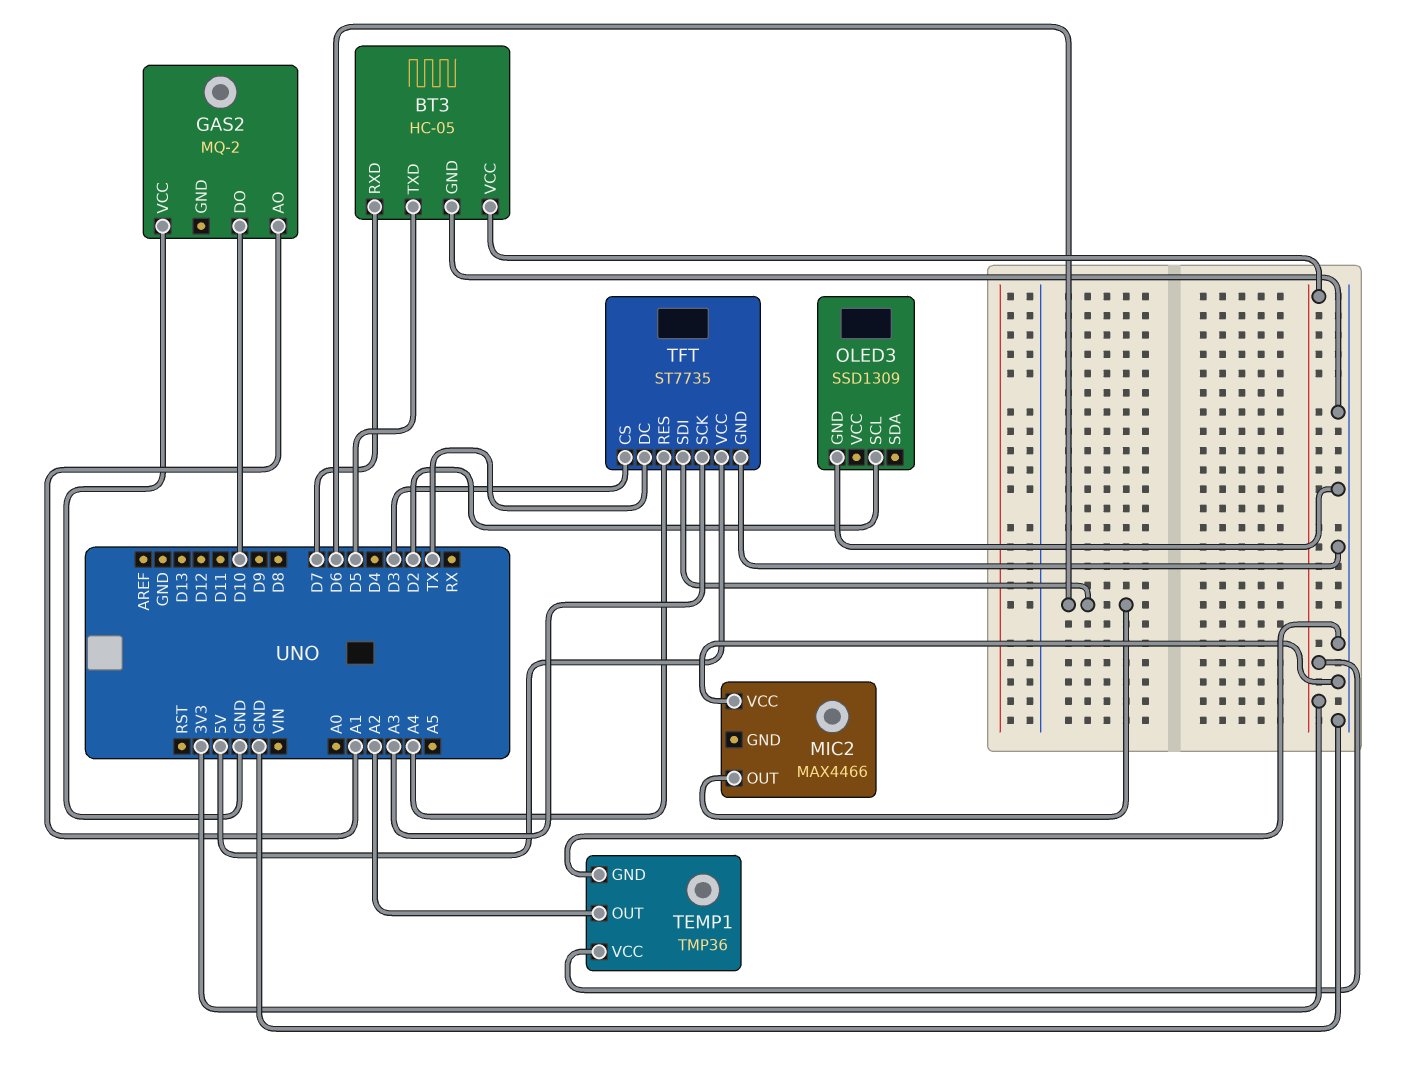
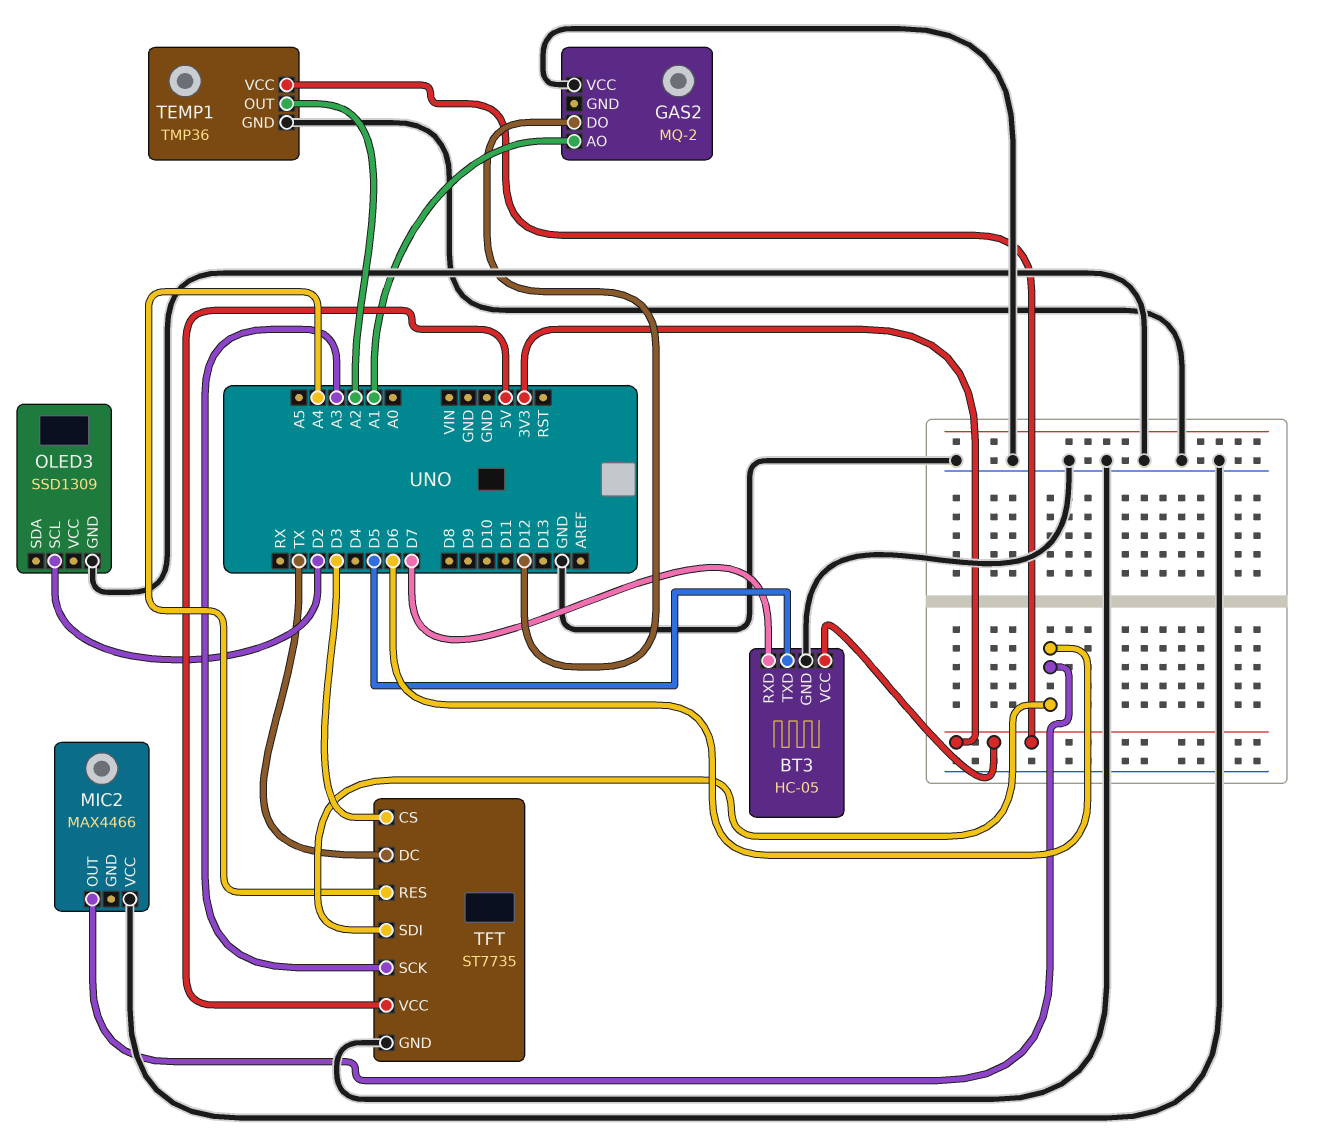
GAS2 pin DO: D10 -> D12

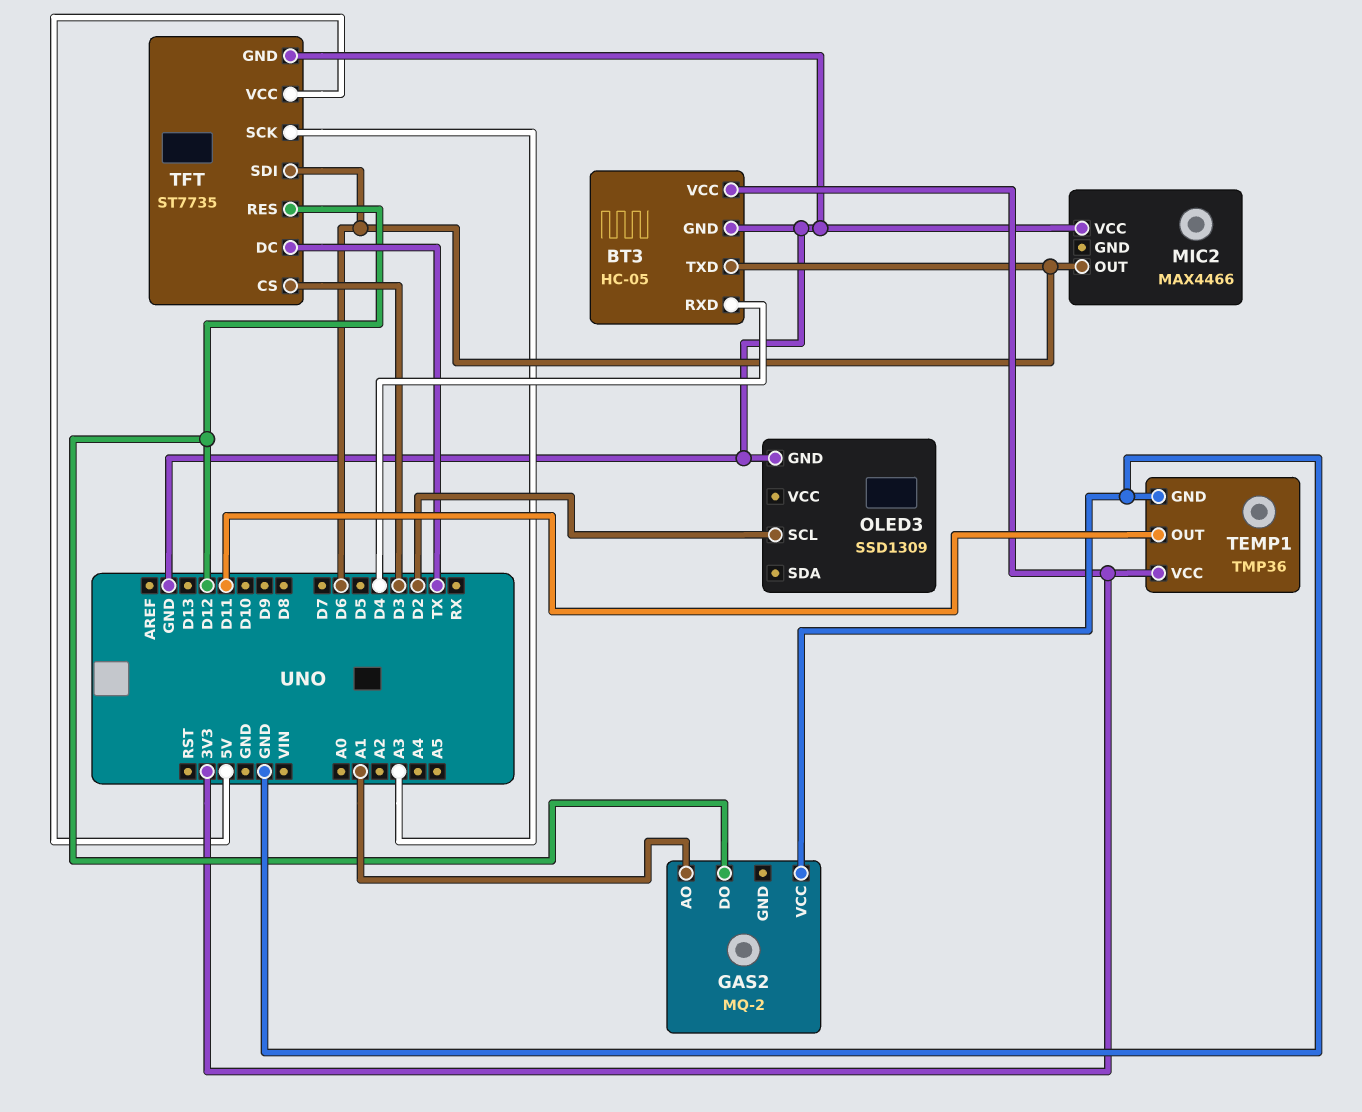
BT3 pin RXD: D7 -> D4
BT3 pin TXD: D5 -> D6
TEMP1 pin OUT: A2 -> D11
TFT pin RES: A4 -> D12

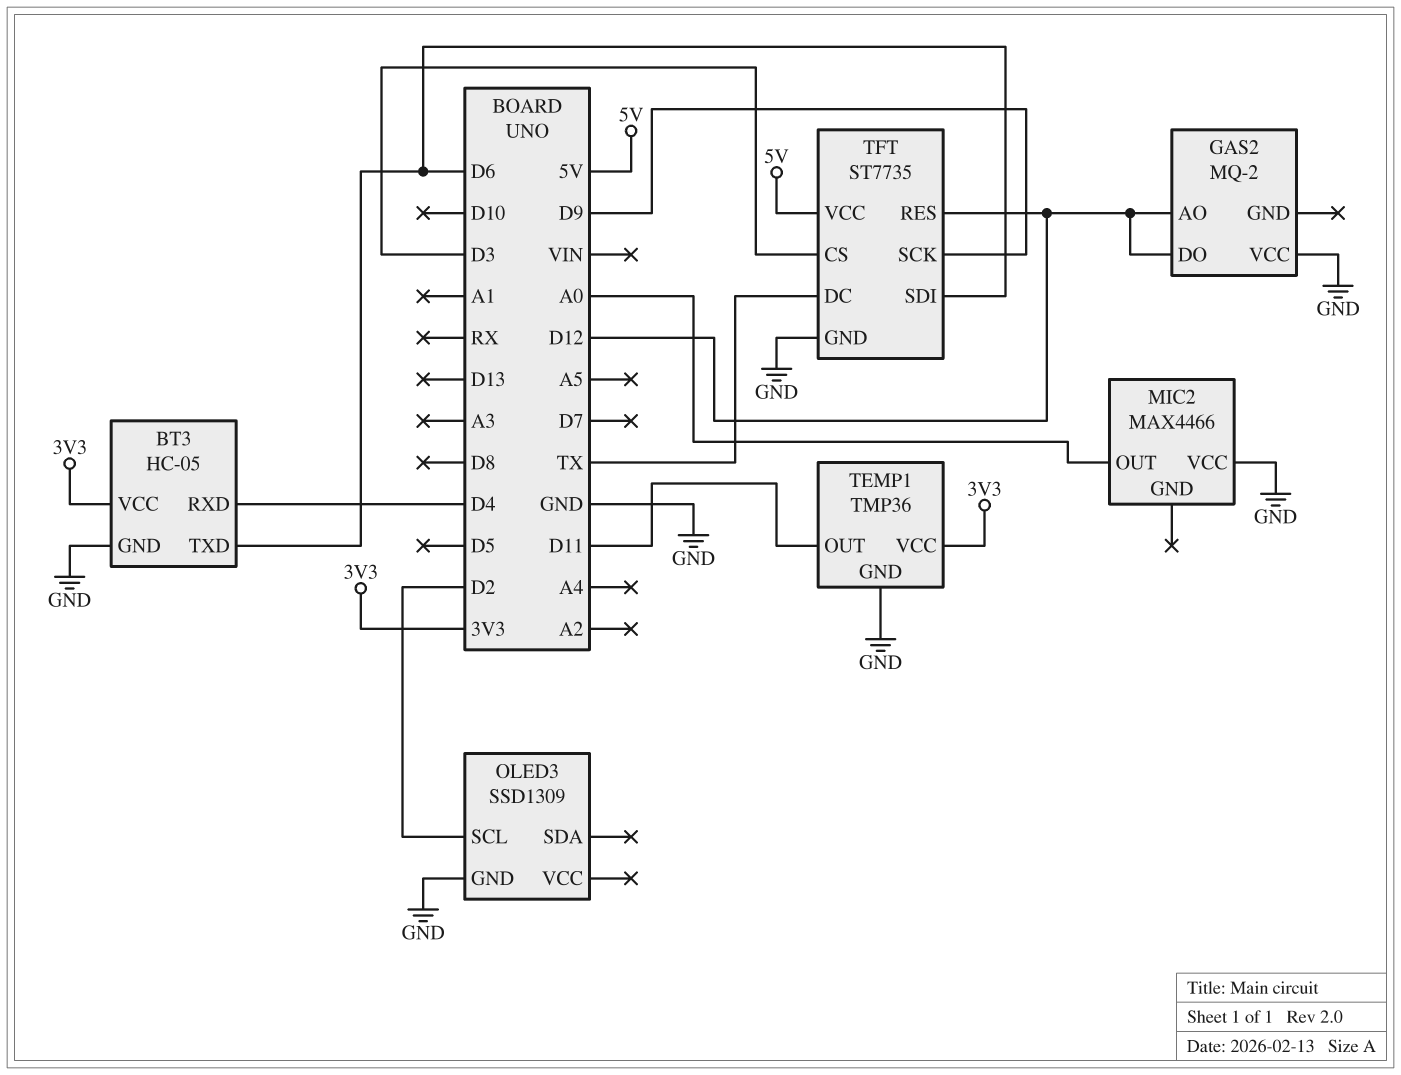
GAS2 pin AO: A1 -> D12
MIC2 pin OUT: D6 -> A0
TFT pin SCK: A3 -> D9

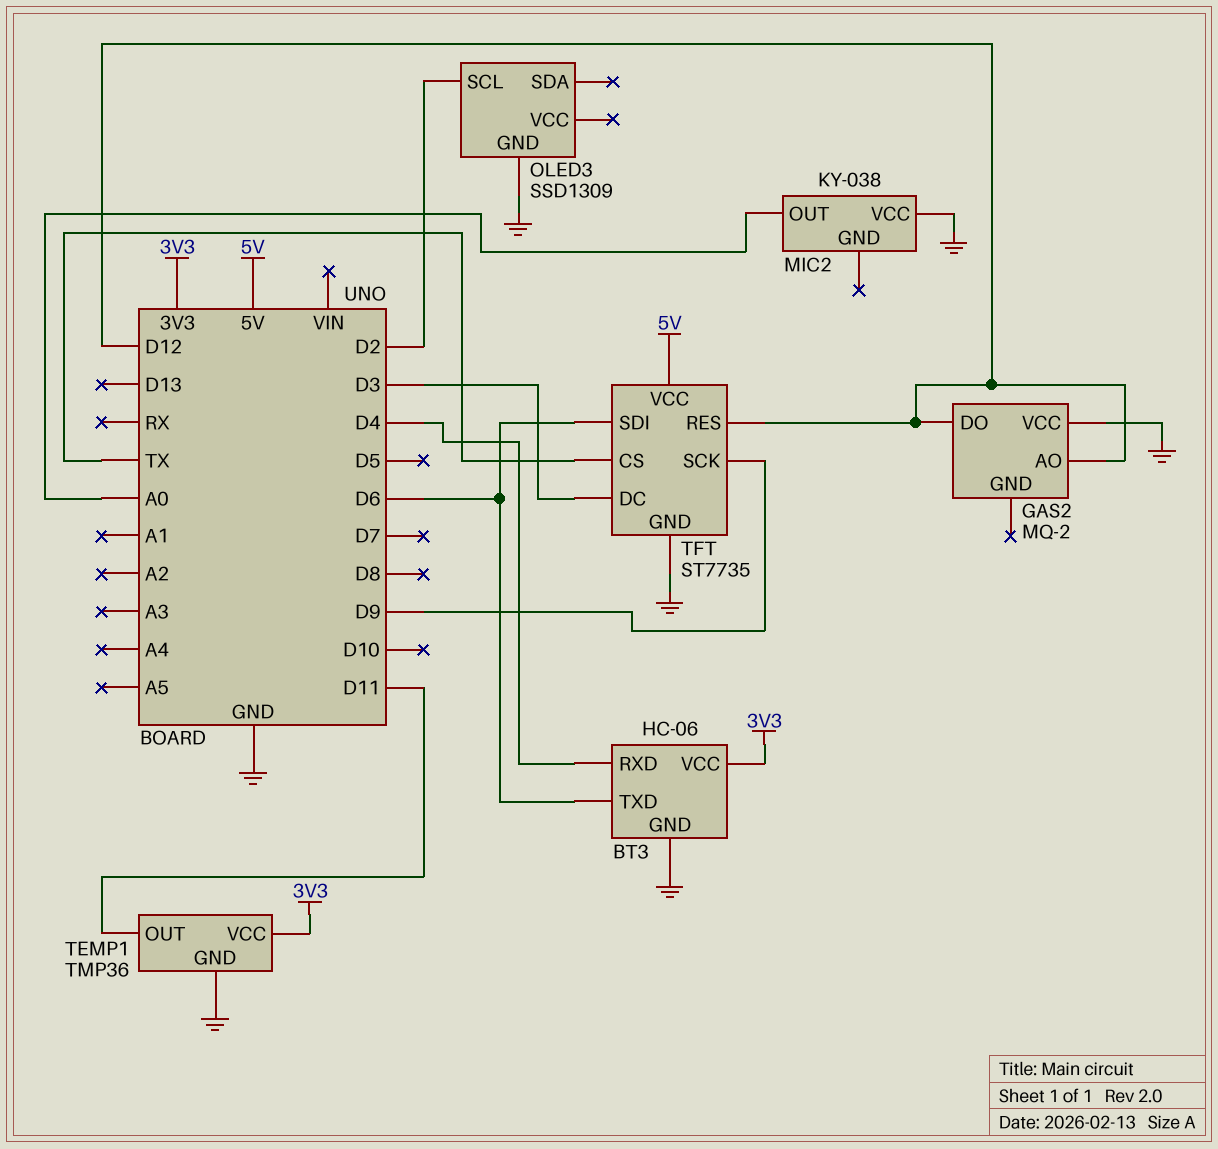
BT3: HC-05 -> HC-06
MIC2: MAX4466 -> KY-038
TFT pin CS: D3 -> TX
TFT pin DC: TX -> D3

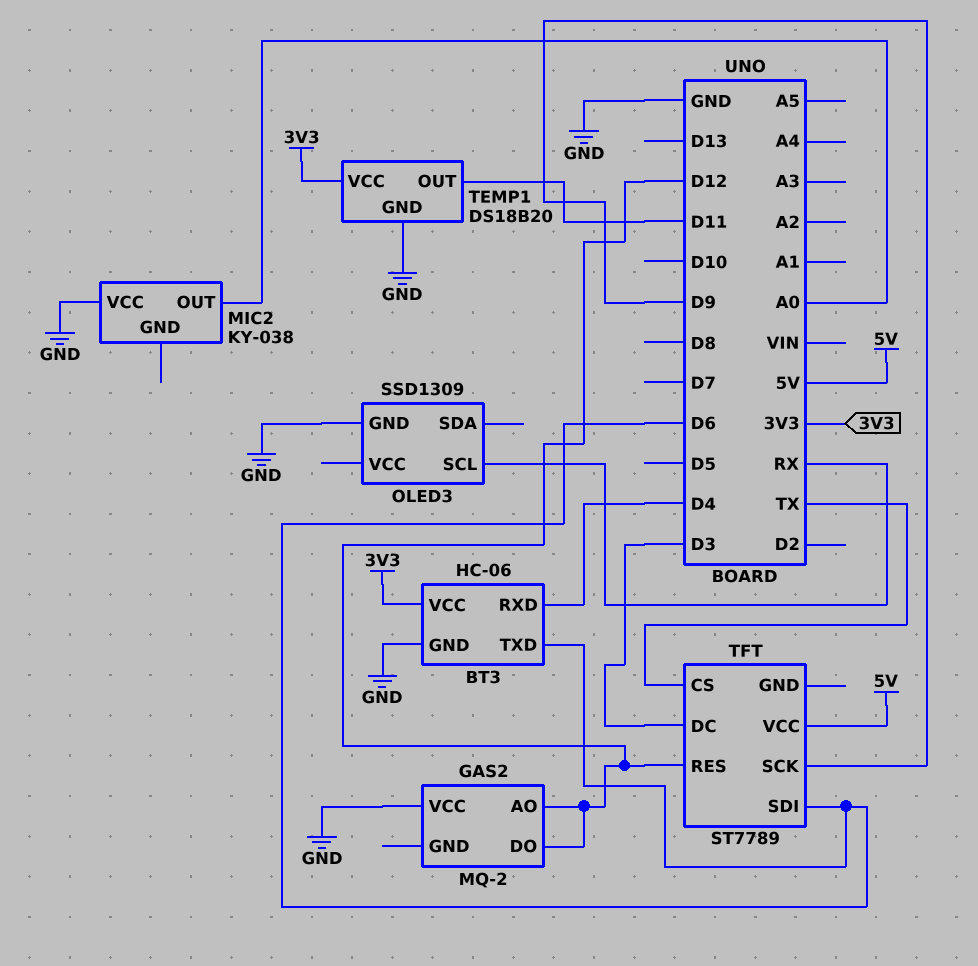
OLED3 pin SCL: D2 -> RX
TEMP1: TMP36 -> DS18B20
TFT: ST7735 -> ST7789
TFT pin GND: GND -> none

